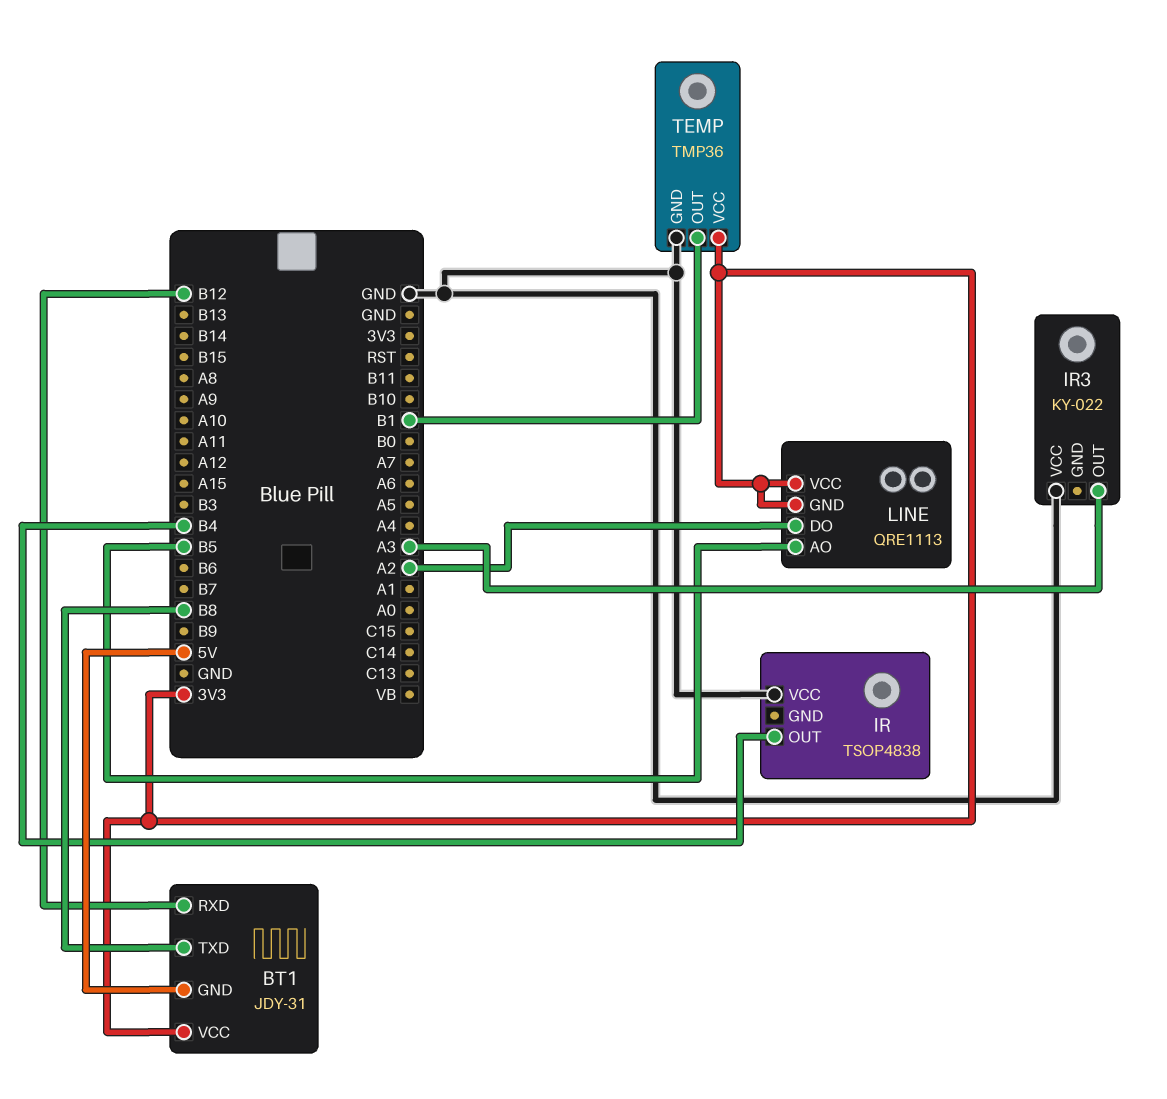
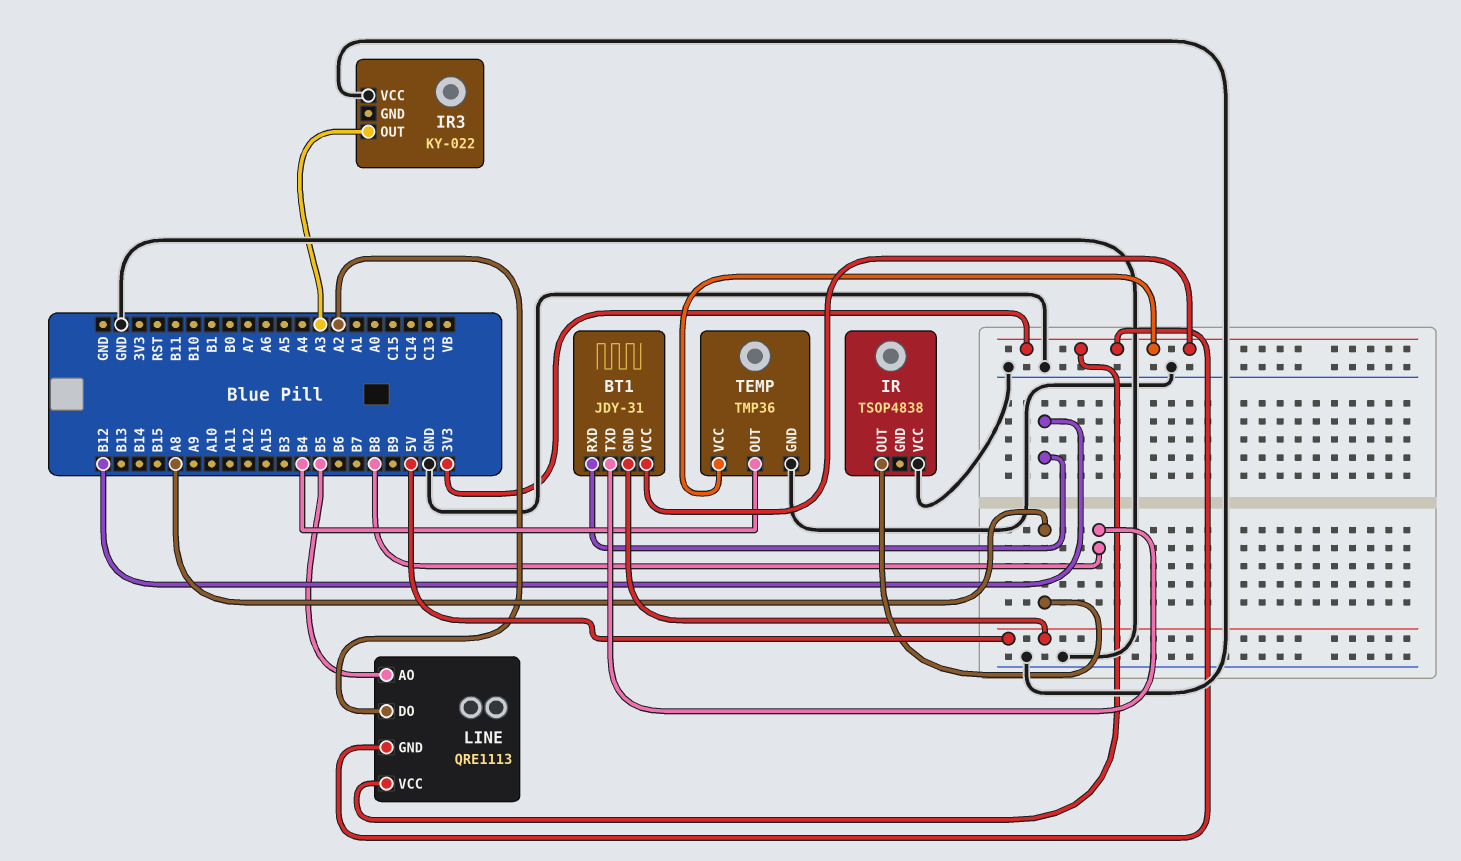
IR pin OUT: B4 -> A8
TEMP pin OUT: B1 -> B4

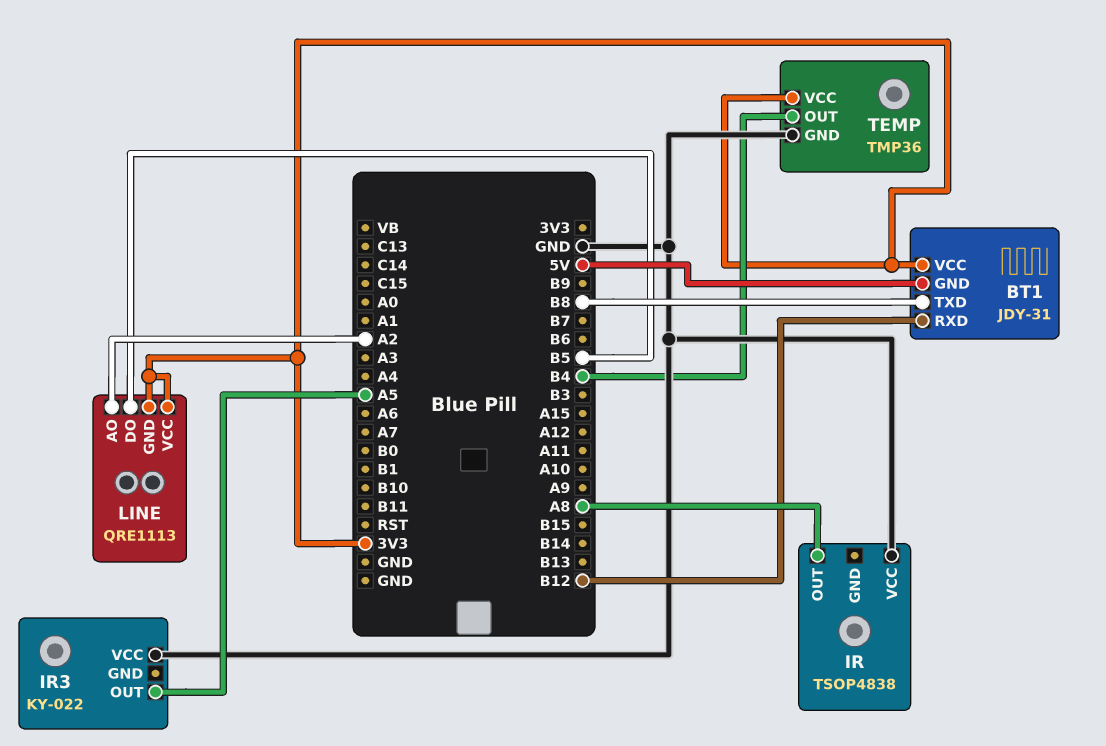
IR3 pin OUT: A3 -> A5
LINE pin AO: B5 -> A2
LINE pin DO: A2 -> B5

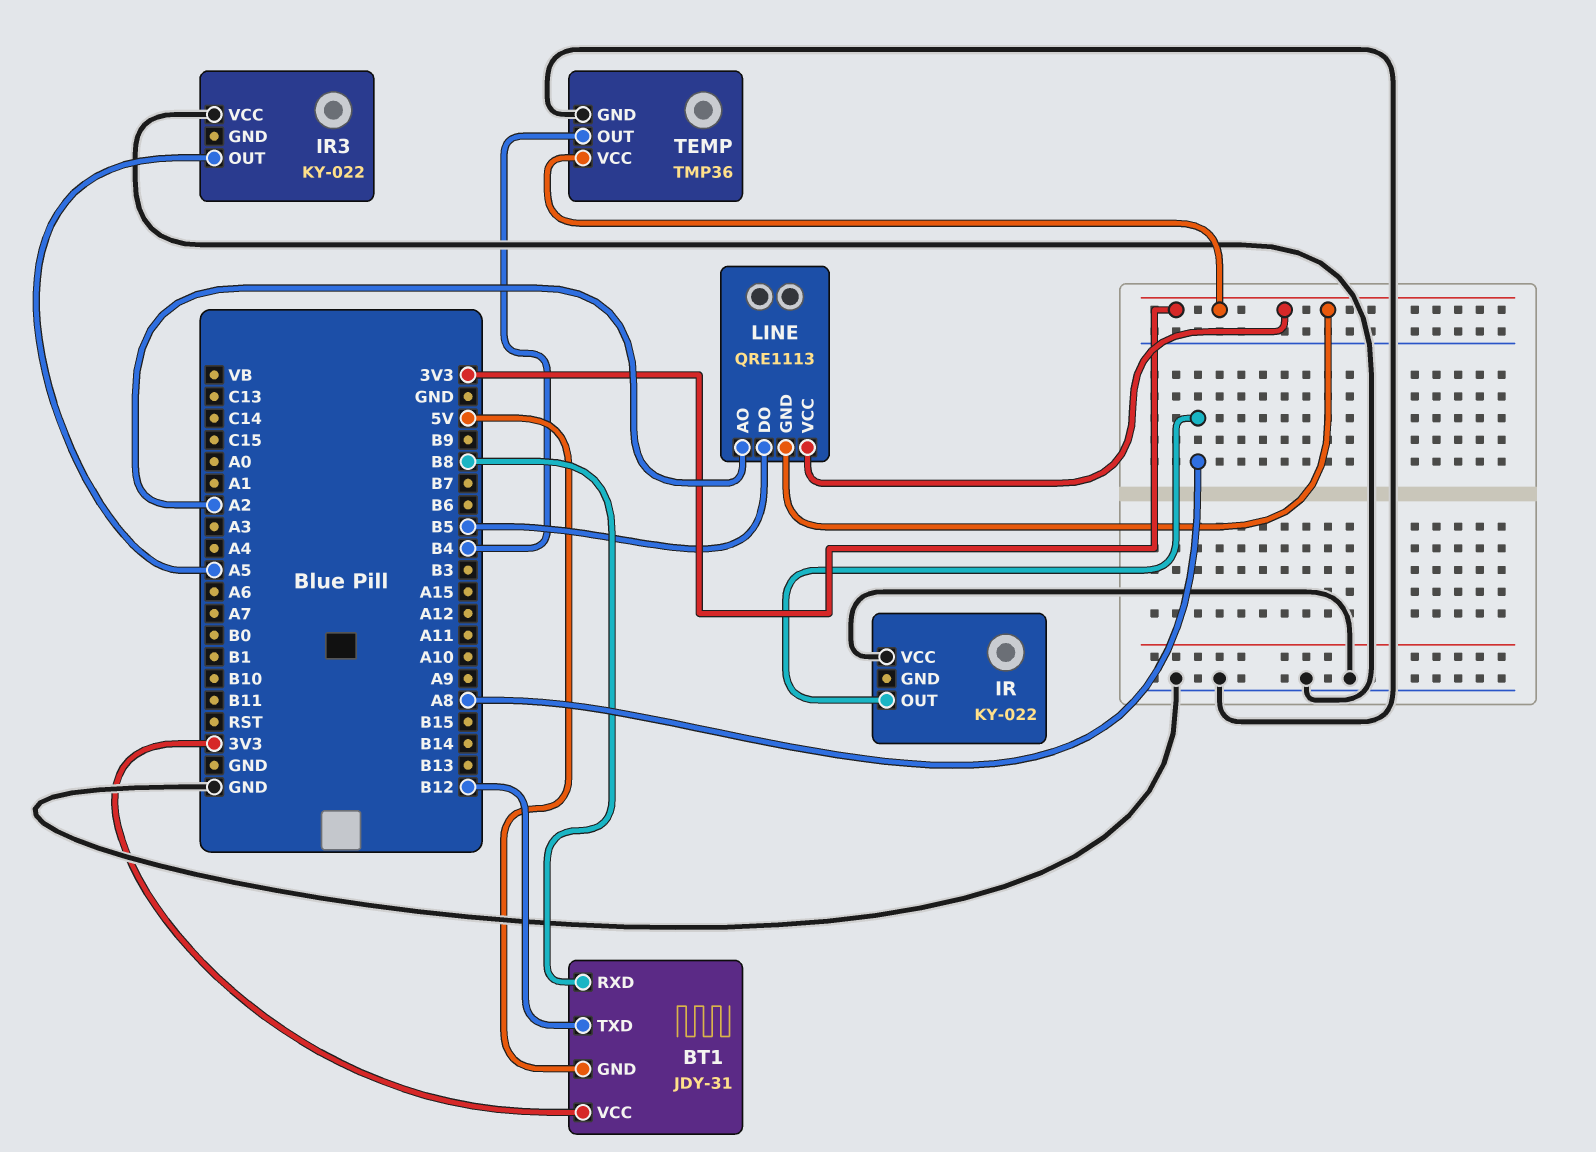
BT1 pin RXD: B12 -> B8
BT1 pin TXD: B8 -> B12
IR: TSOP4838 -> KY-022

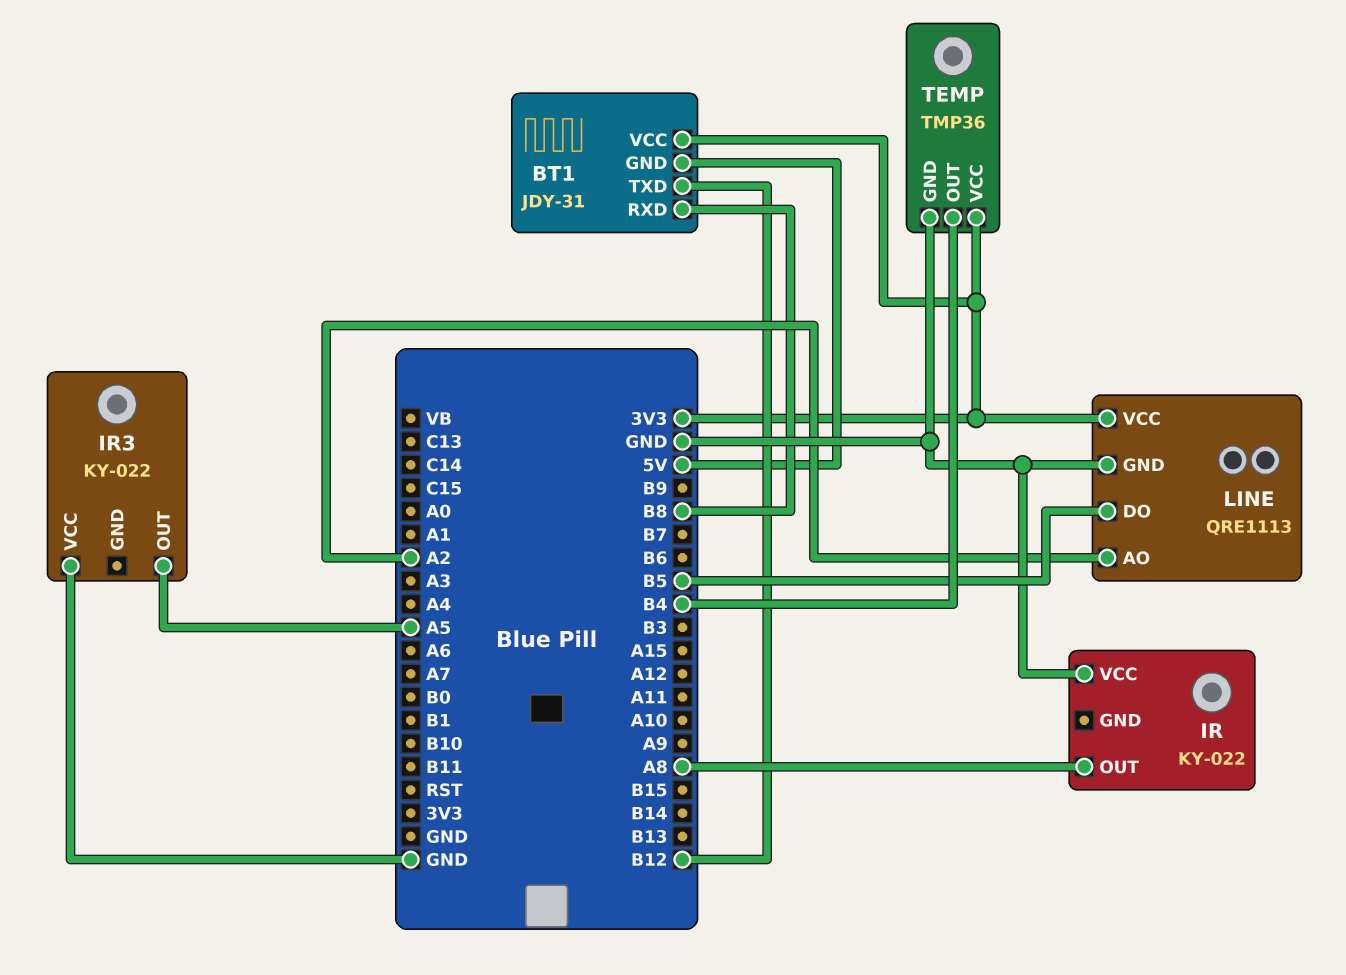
LINE pin GND: 3V3 -> GND

